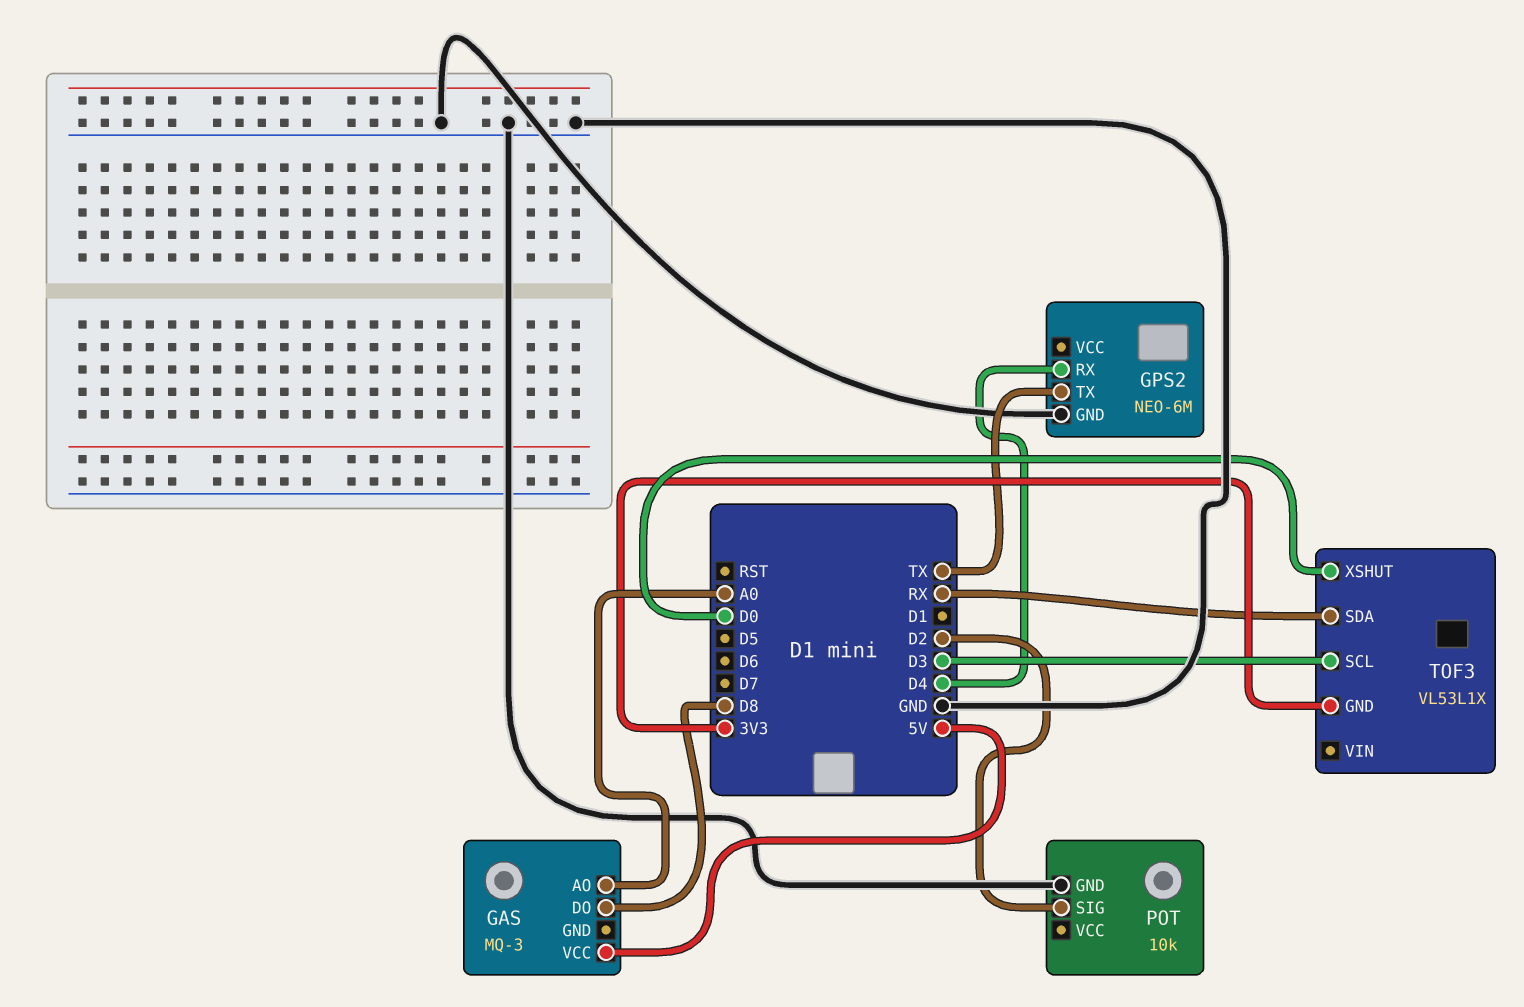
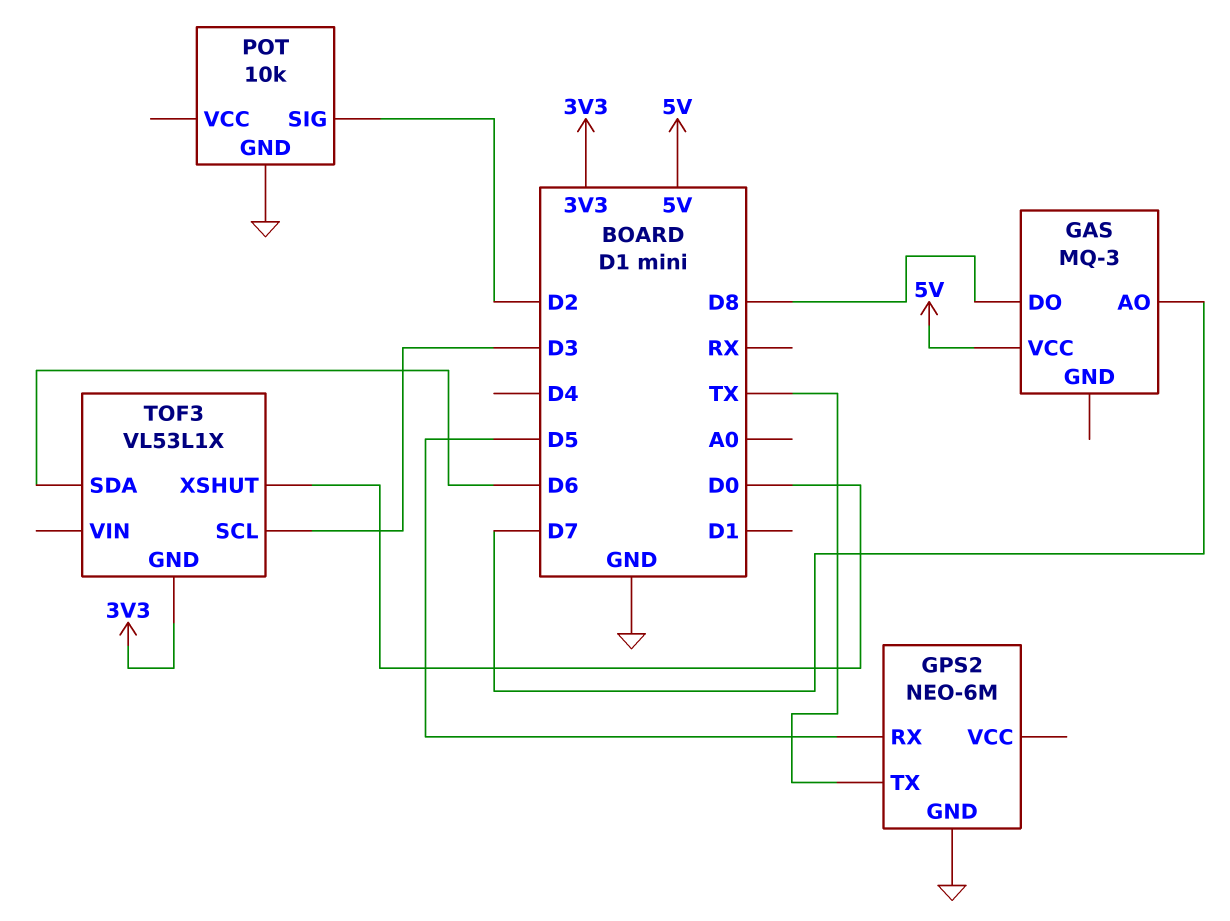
GAS pin AO: A0 -> D7
GPS2 pin RX: D4 -> D5
TOF3 pin SDA: RX -> D6

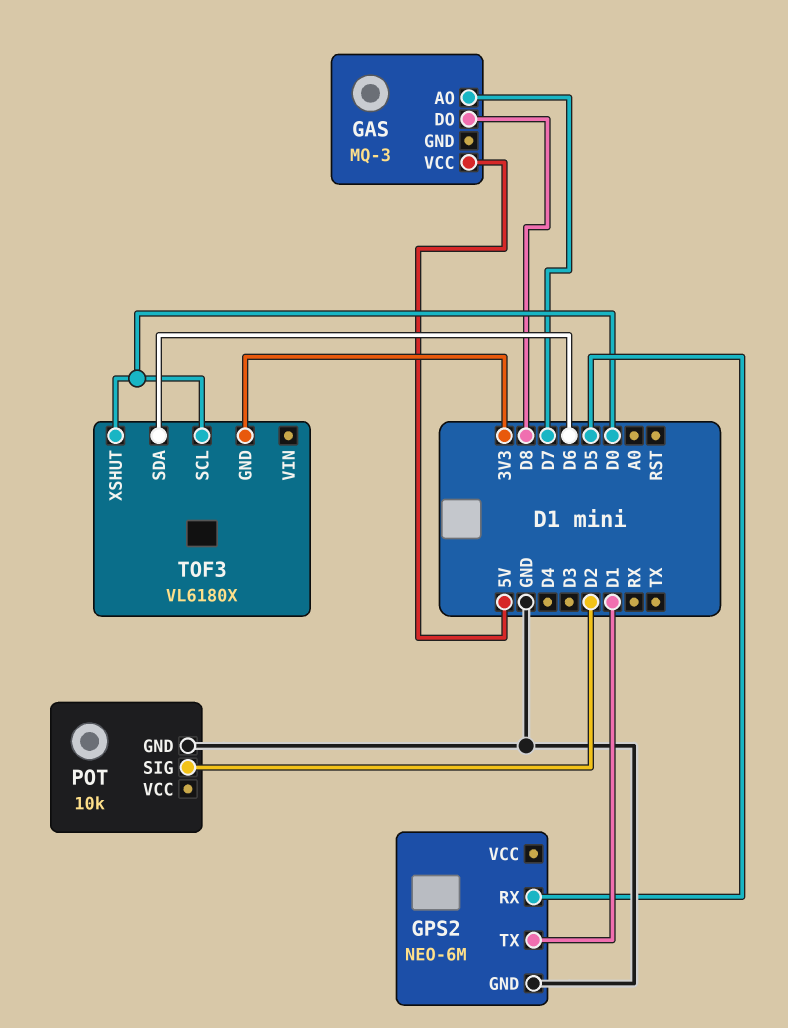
GPS2 pin TX: TX -> D1
TOF3: VL53L1X -> VL6180X
TOF3 pin SCL: D3 -> D0

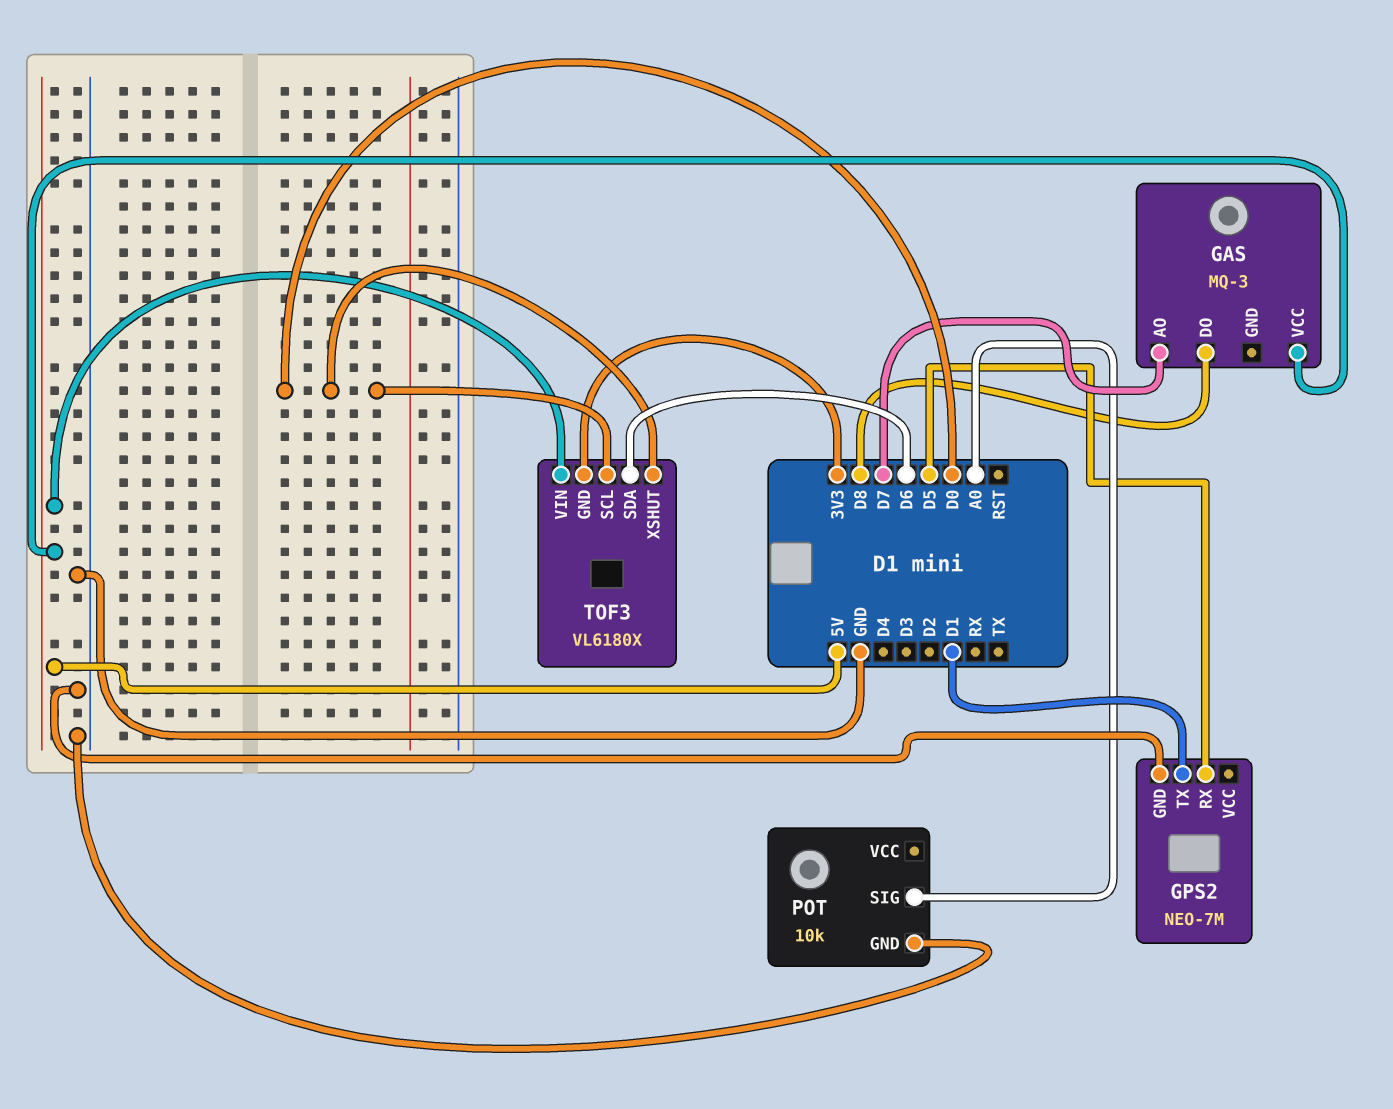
GPS2: NEO-6M -> NEO-7M
POT pin SIG: D2 -> A0
TOF3 pin VIN: none -> 5V

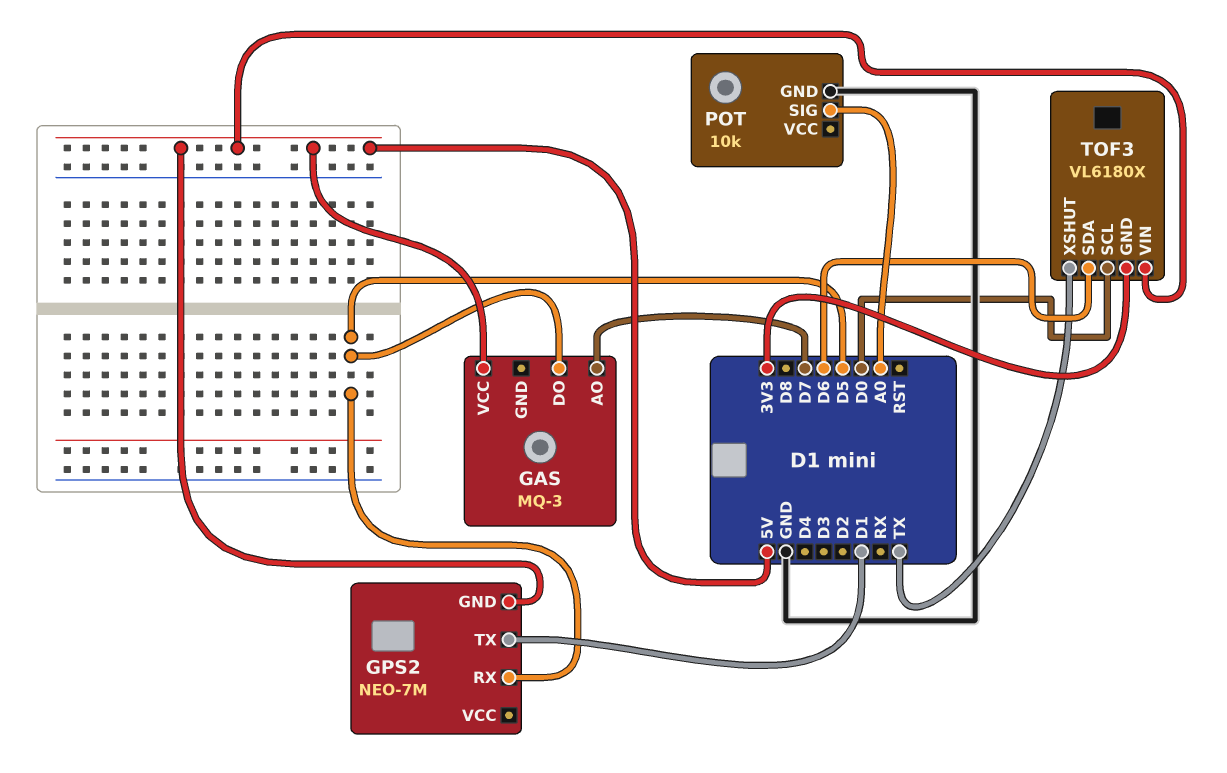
GAS pin DO: D8 -> D5
GPS2 pin GND: GND -> 5V
TOF3 pin XSHUT: D0 -> TX

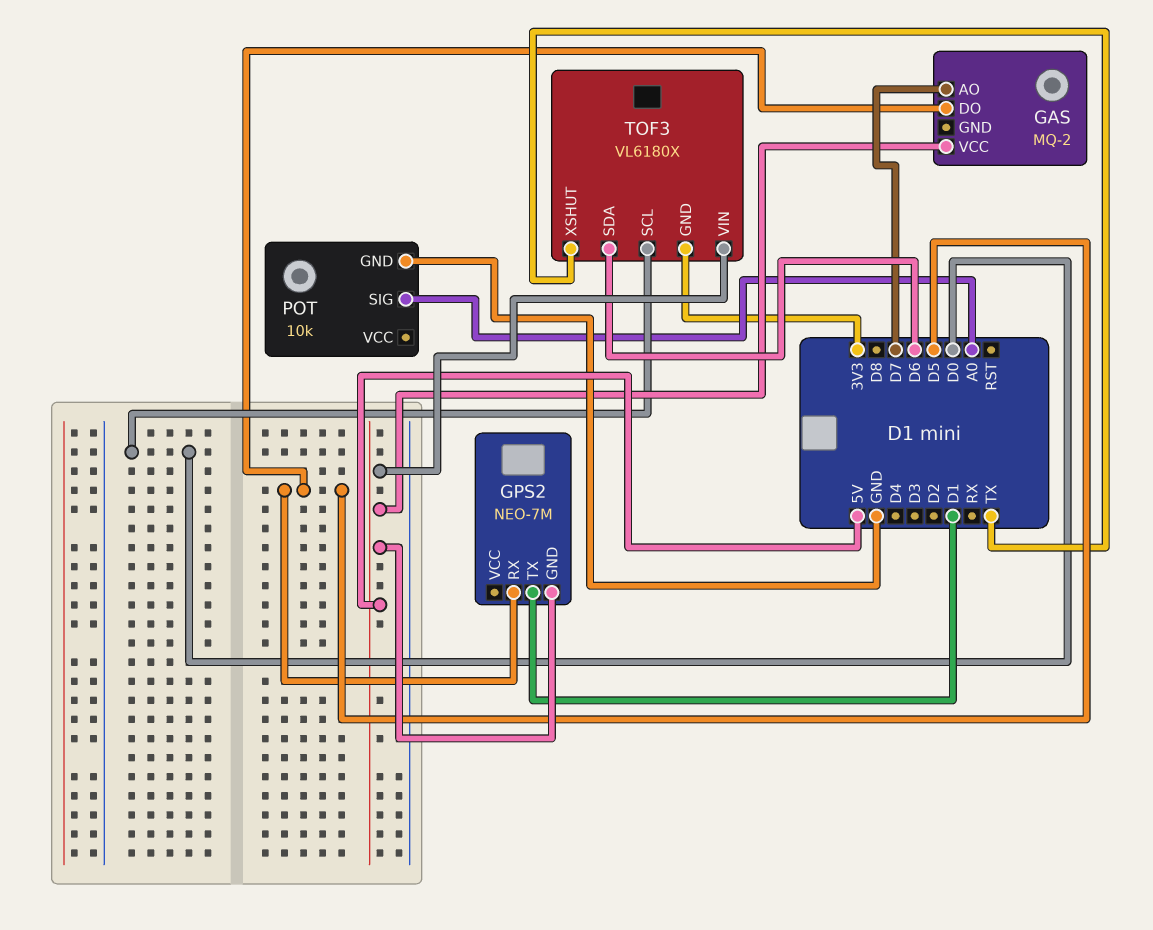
GAS: MQ-3 -> MQ-2

